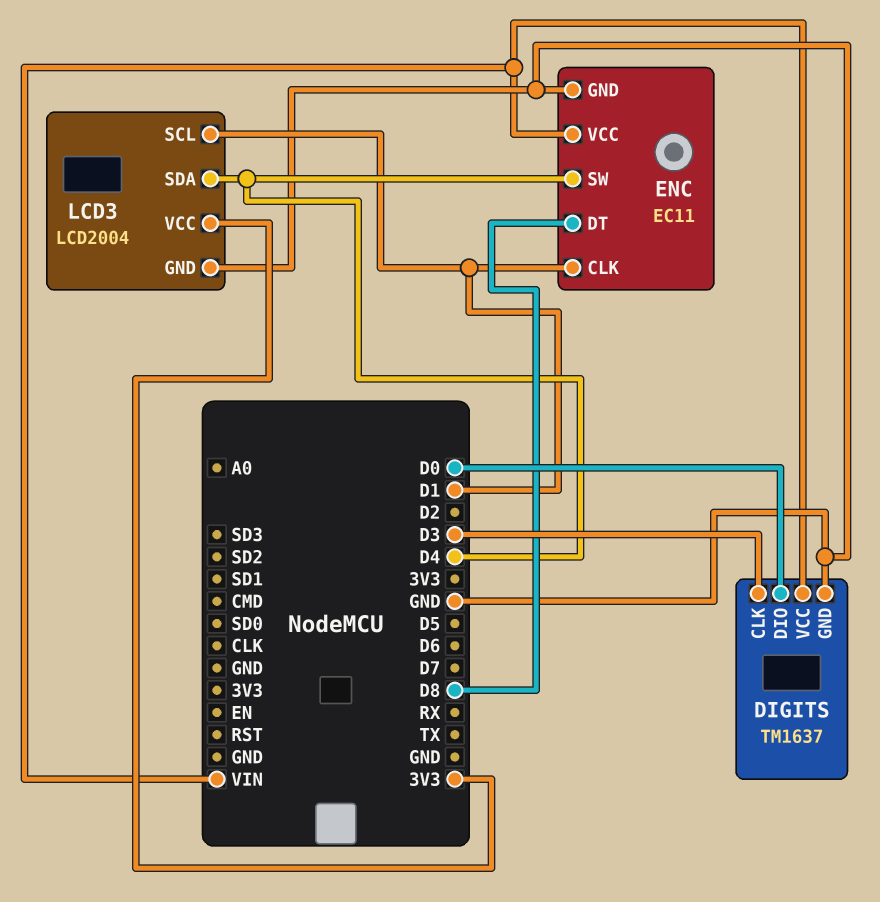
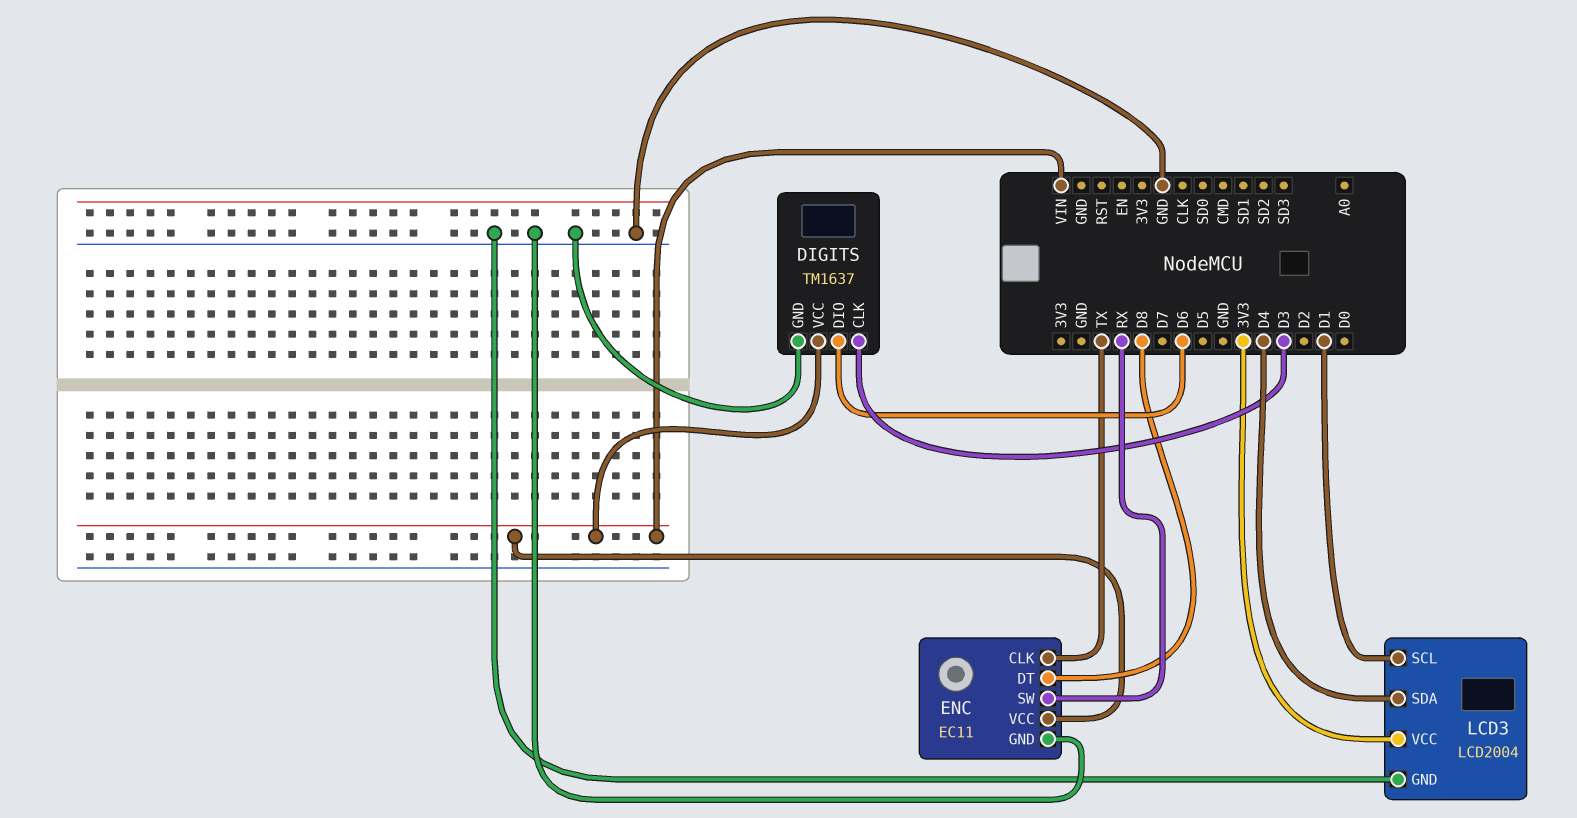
DIGITS pin DIO: D0 -> D6
ENC pin CLK: D1 -> TX
ENC pin SW: D4 -> RX

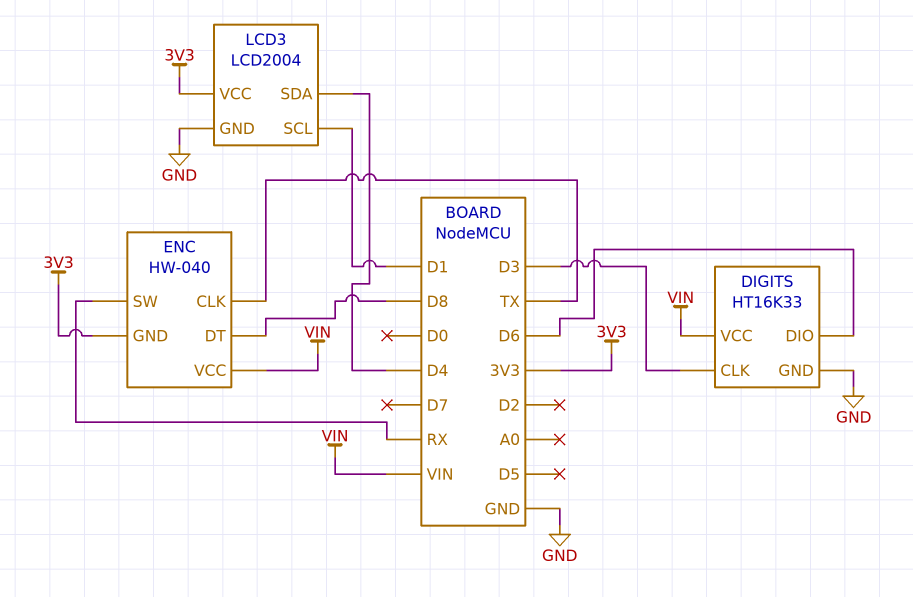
DIGITS: TM1637 -> HT16K33
ENC: EC11 -> HW-040
ENC pin GND: GND -> 3V3

